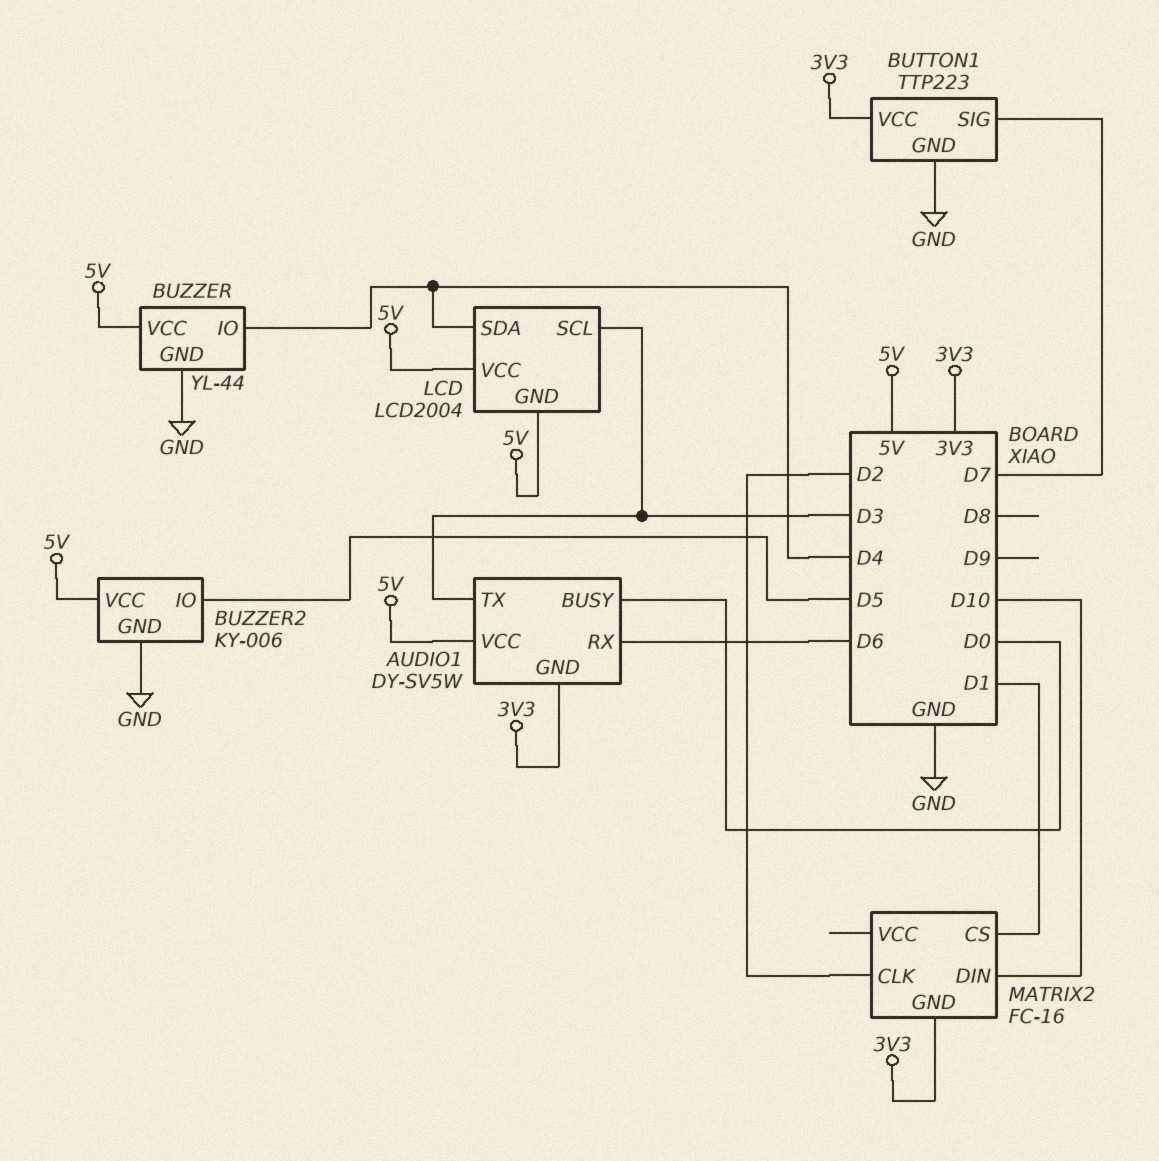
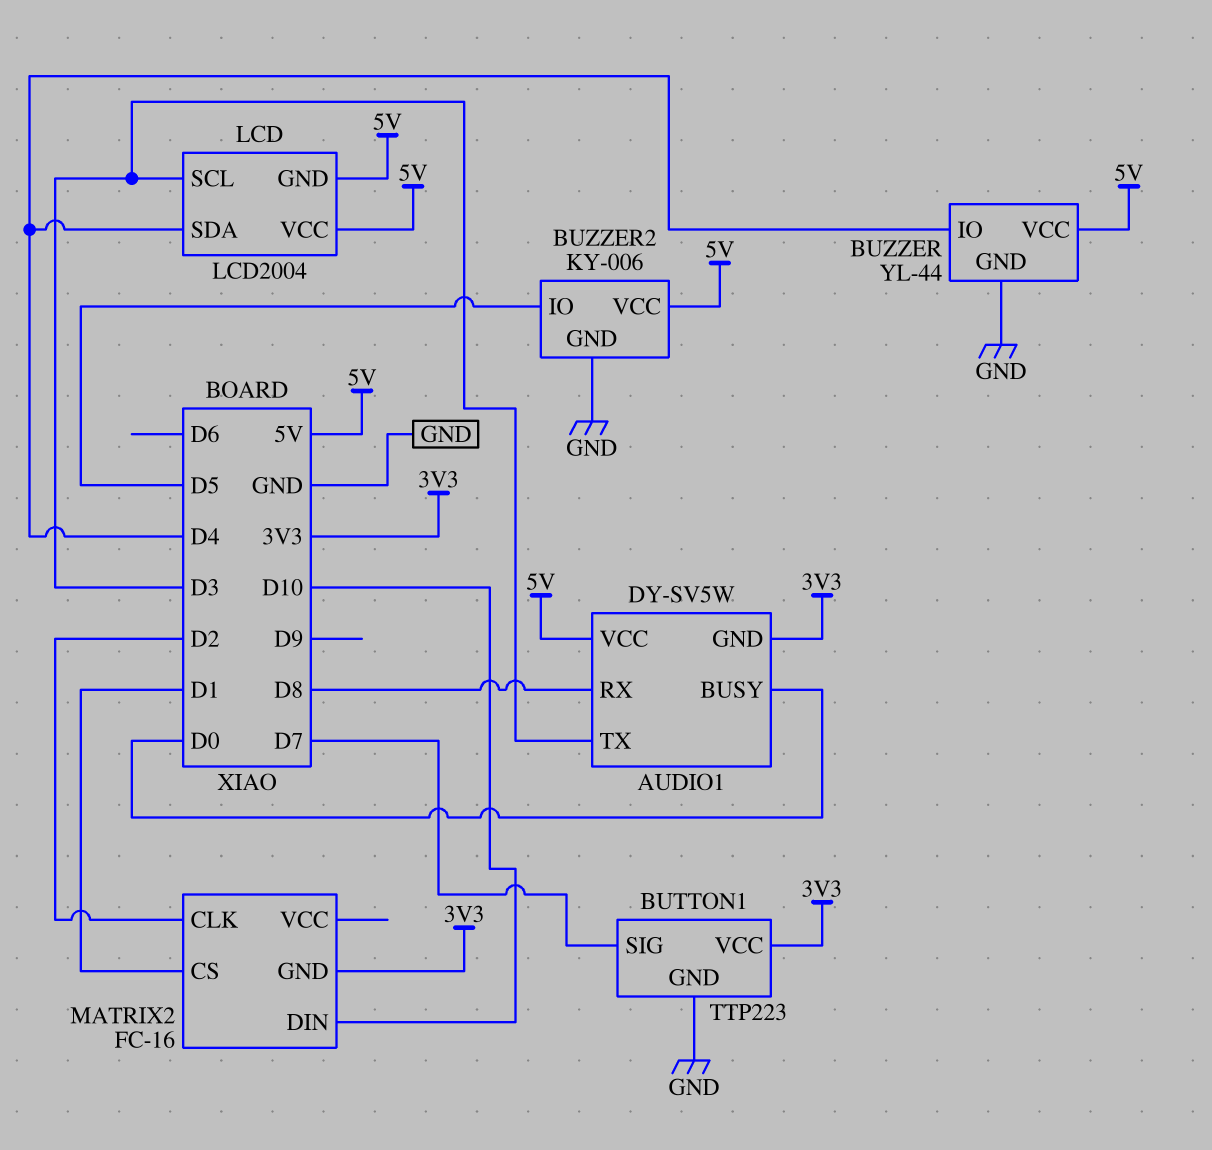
AUDIO1 pin RX: D6 -> D8

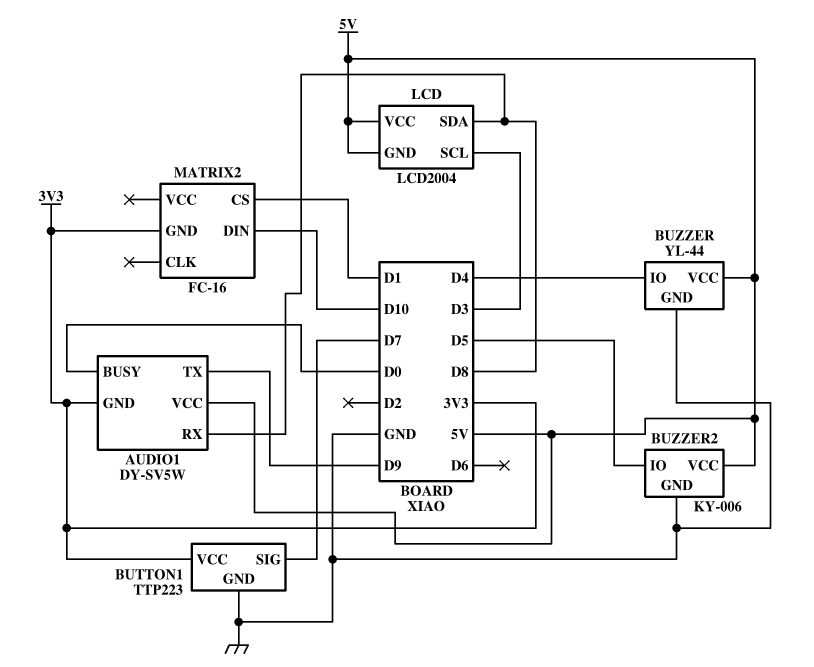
AUDIO1 pin TX: D3 -> D9
LCD pin SDA: D4 -> D8
MATRIX2 pin CLK: D2 -> none

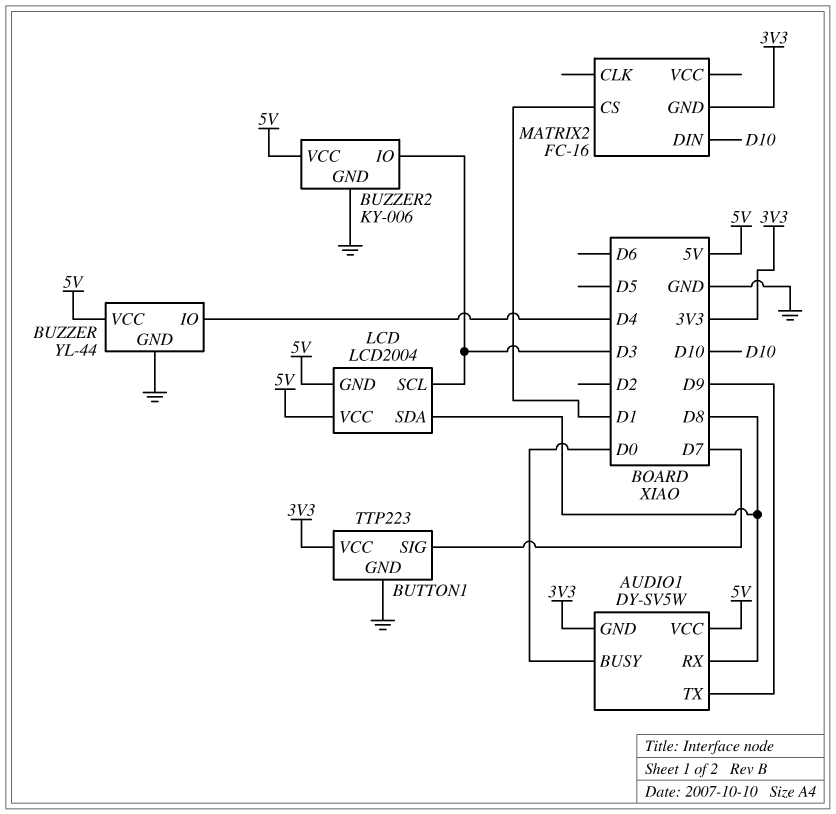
BUZZER2 pin IO: D5 -> D3

